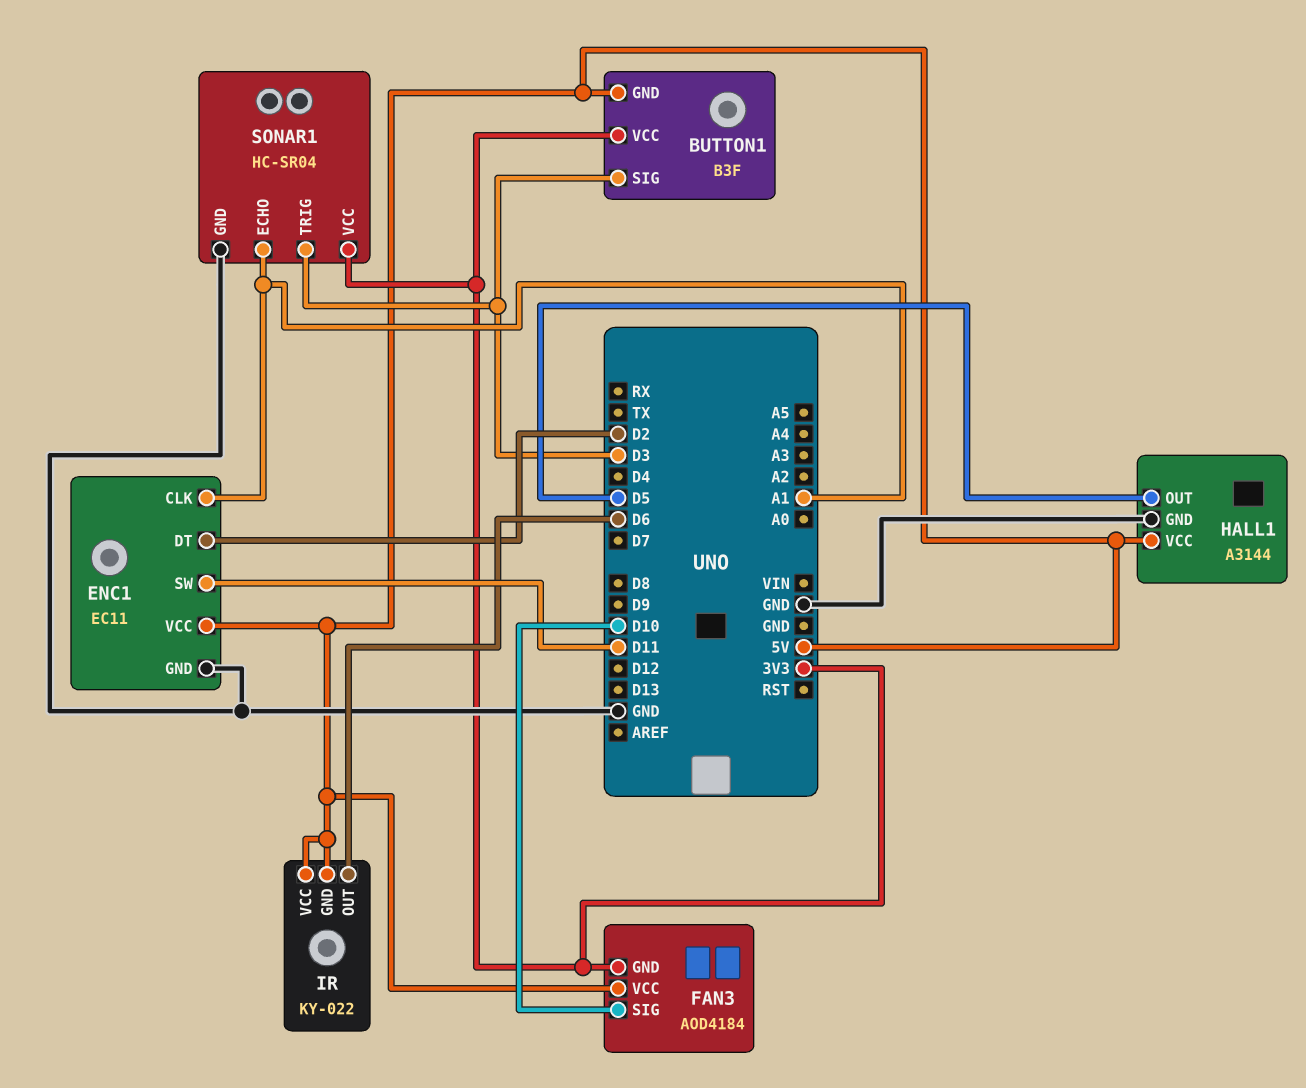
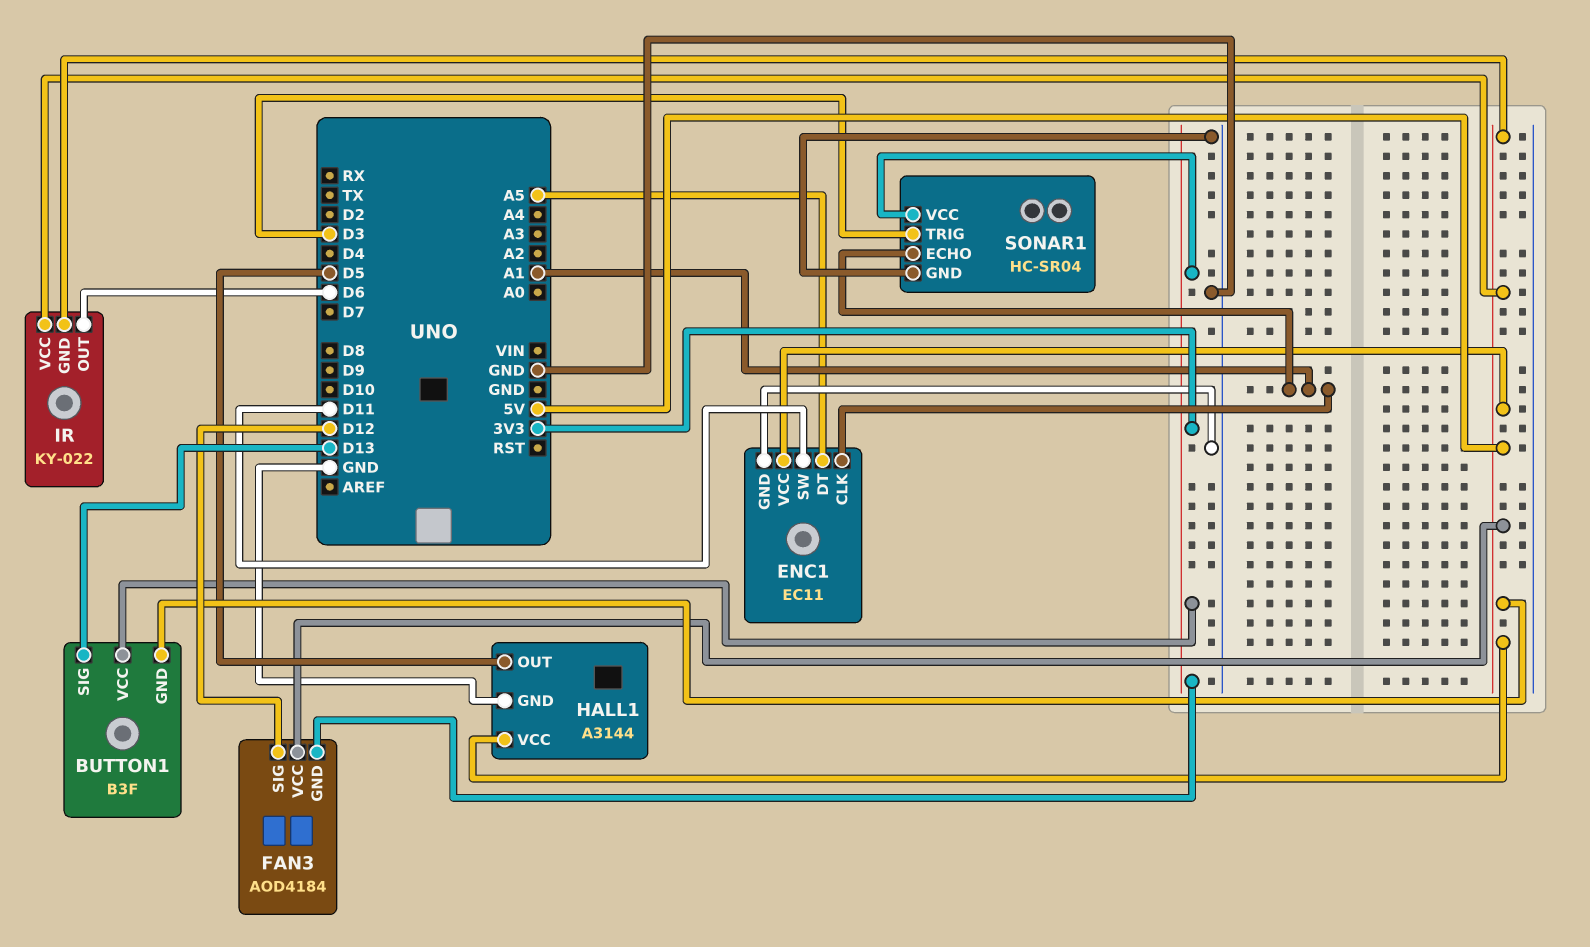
BUTTON1 pin SIG: D3 -> D13
ENC1 pin DT: D2 -> A5
FAN3 pin SIG: D10 -> D12

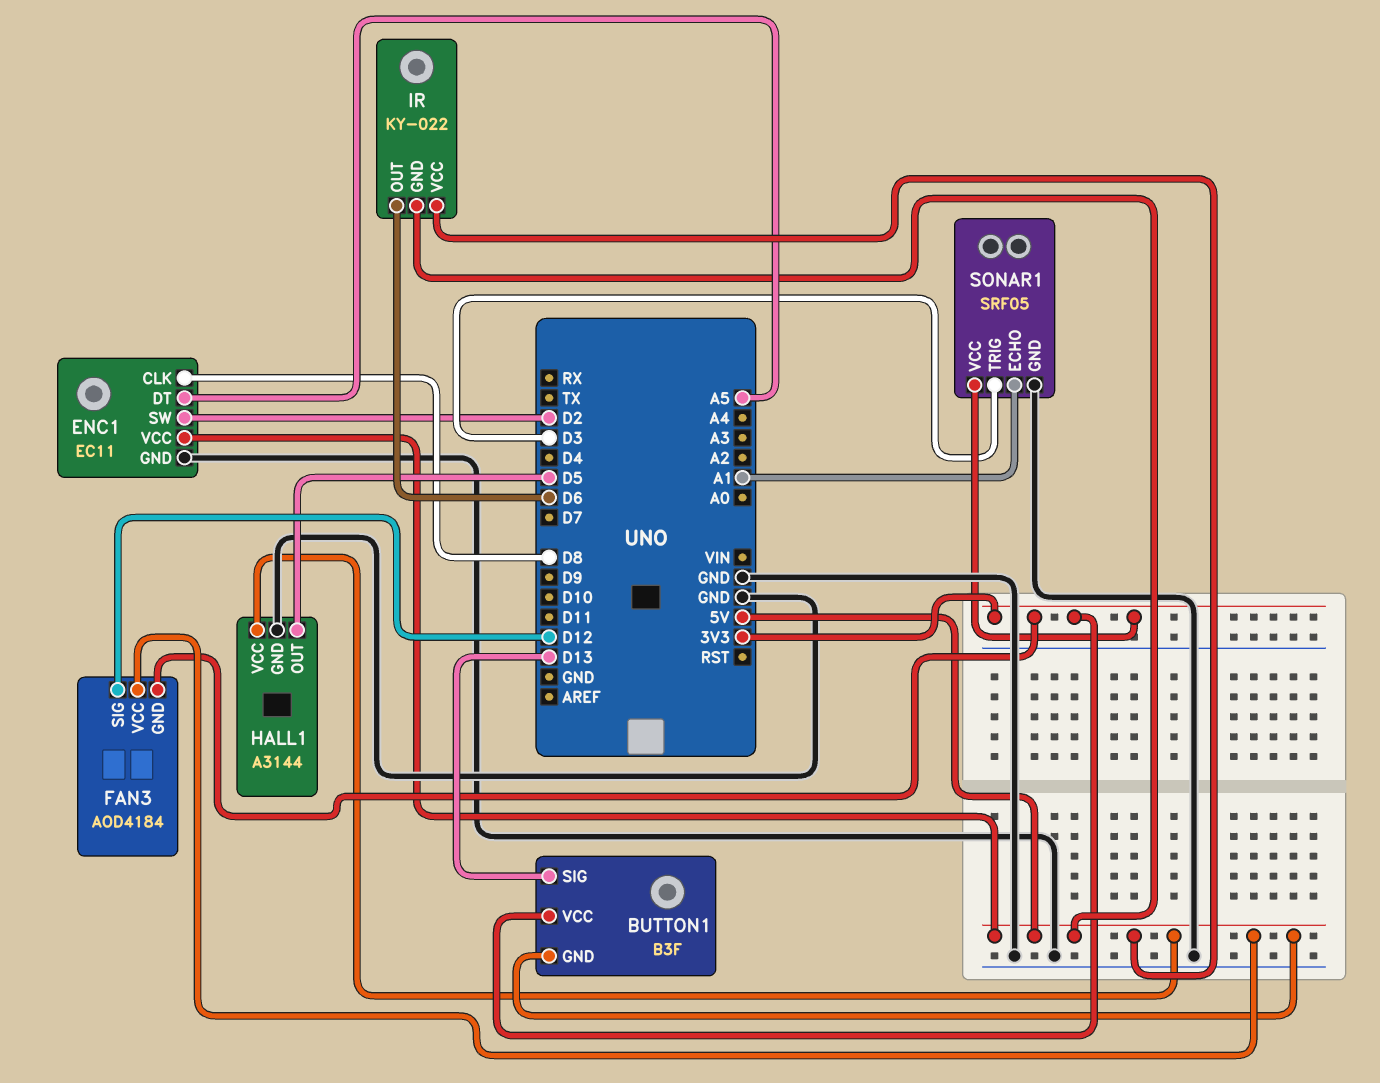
ENC1 pin CLK: A1 -> D8
ENC1 pin SW: D11 -> D2
SONAR1: HC-SR04 -> SRF05

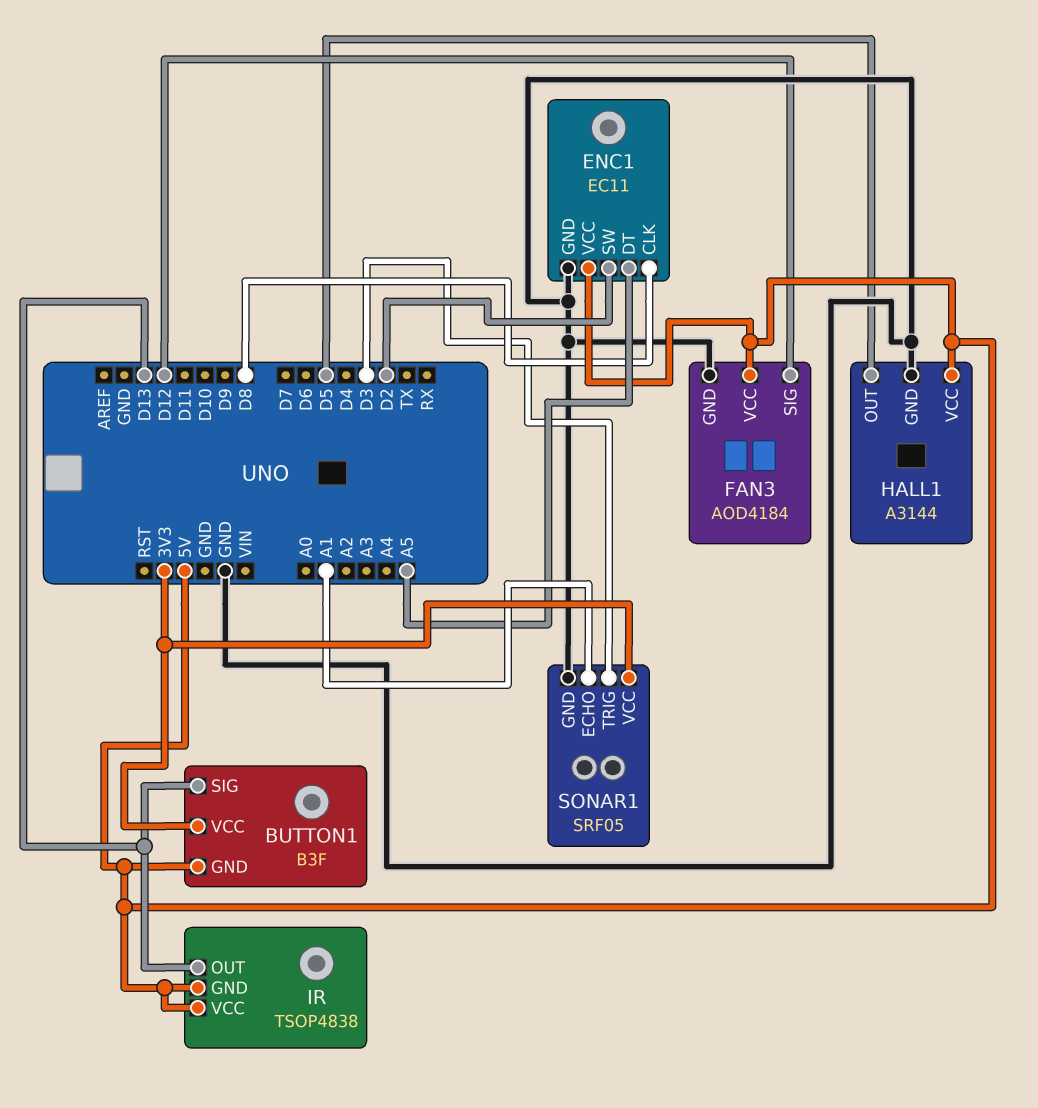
FAN3 pin GND: 3V3 -> GND
IR: KY-022 -> TSOP4838
IR pin OUT: D6 -> D13

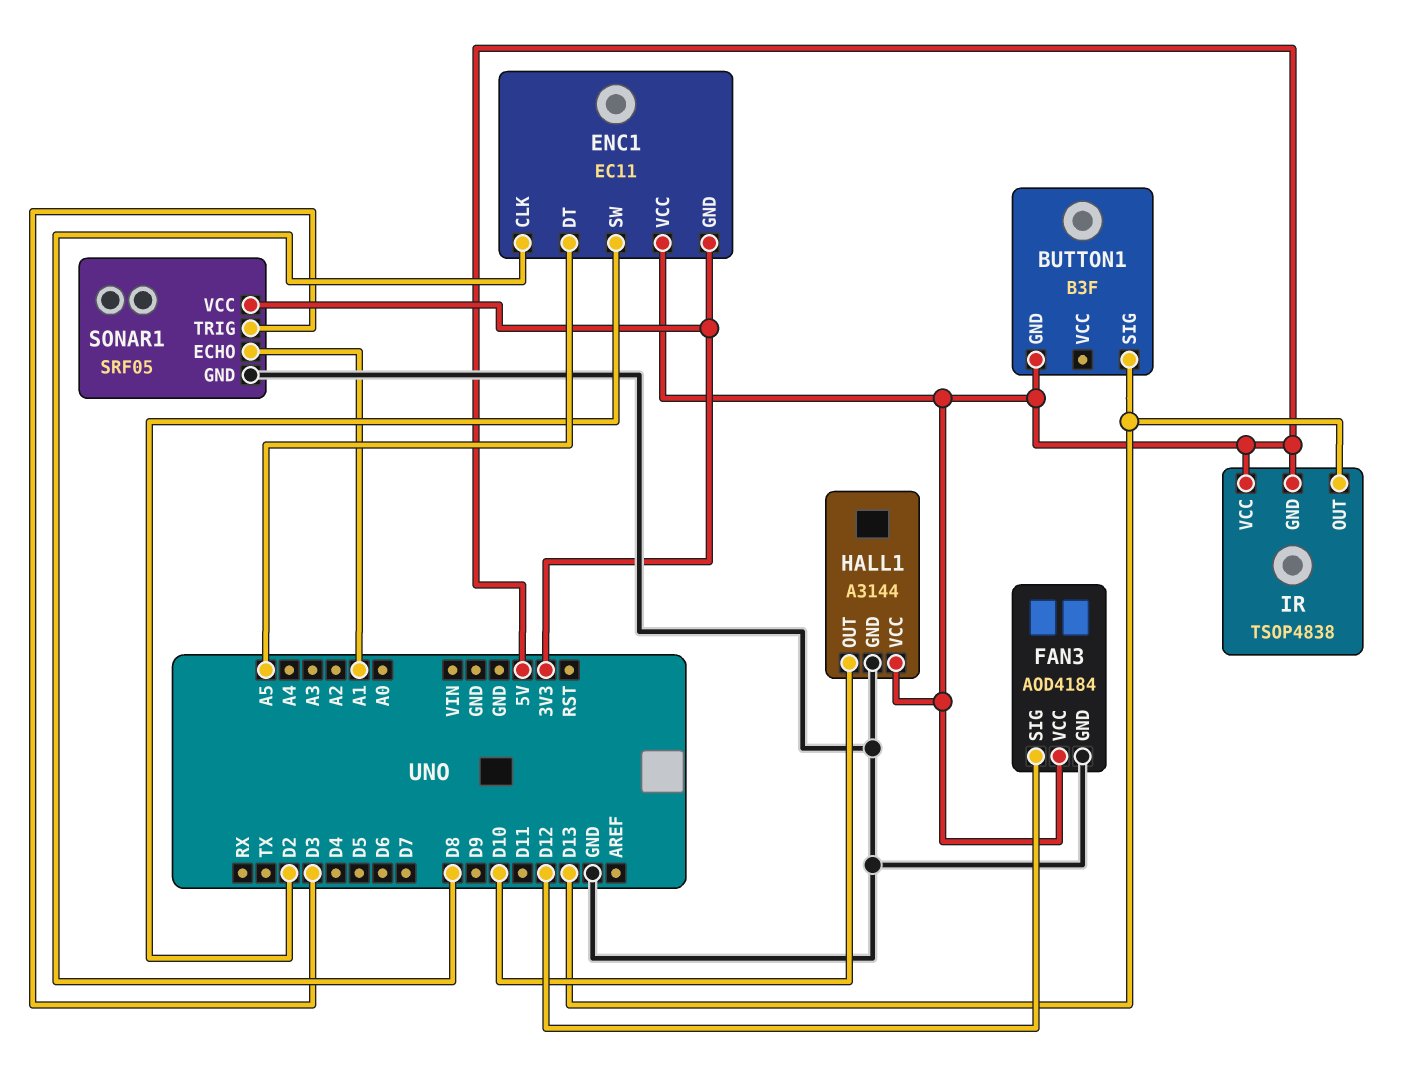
BUTTON1 pin VCC: 3V3 -> none
ENC1 pin GND: GND -> 3V3
HALL1 pin OUT: D5 -> D10

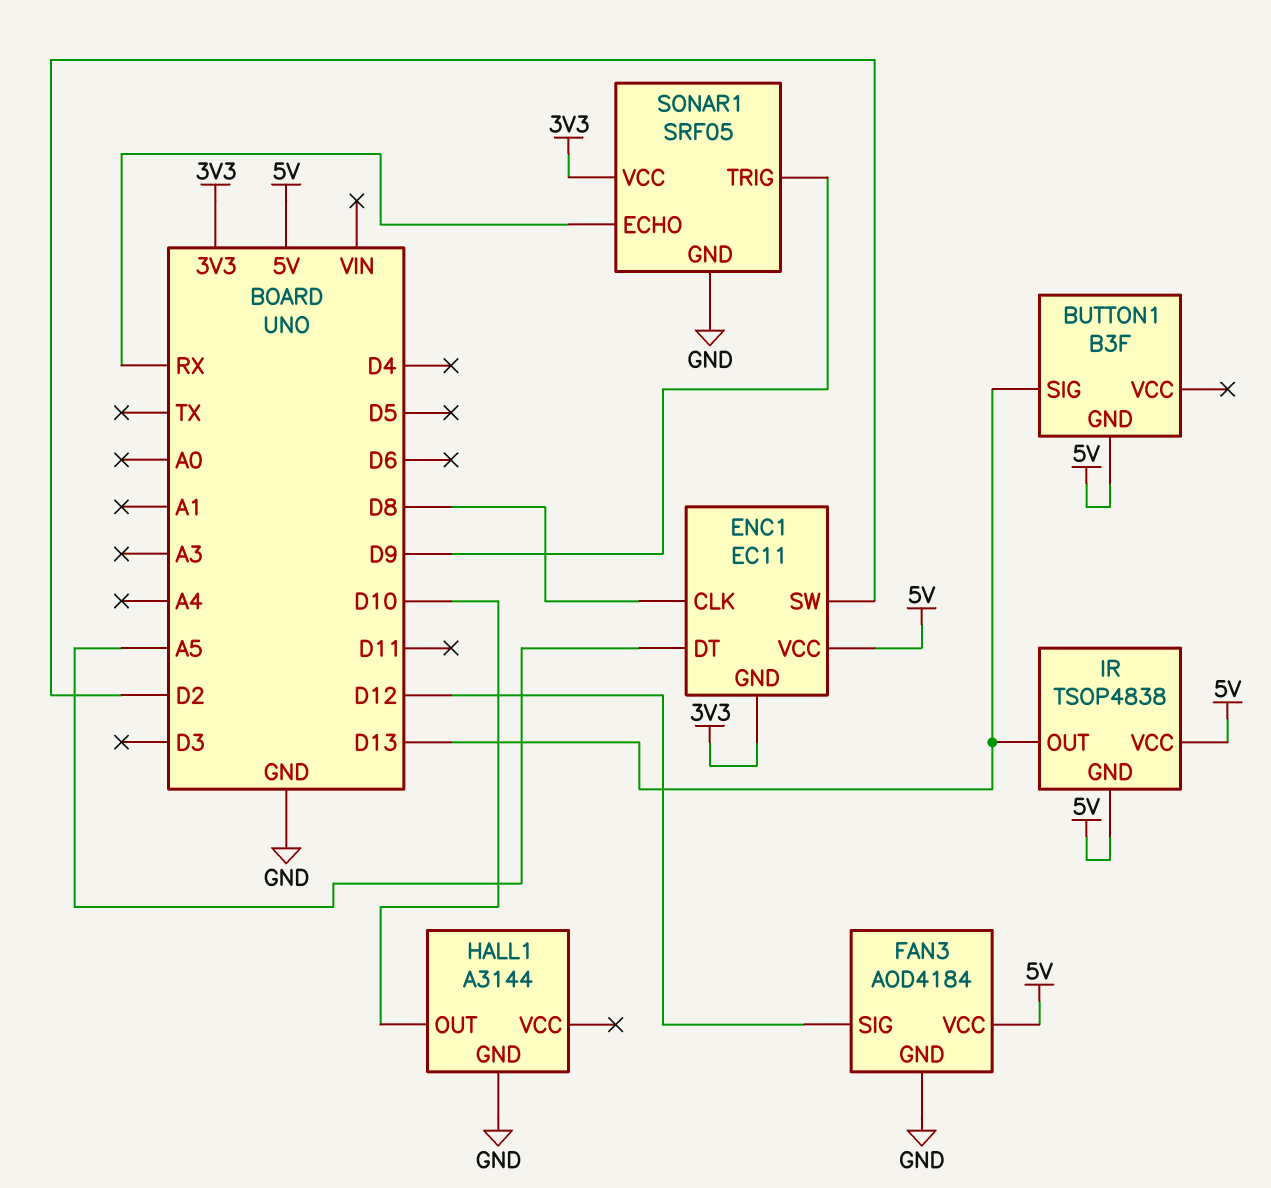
HALL1 pin VCC: 5V -> none
SONAR1 pin ECHO: A1 -> RX
SONAR1 pin TRIG: D3 -> D9

